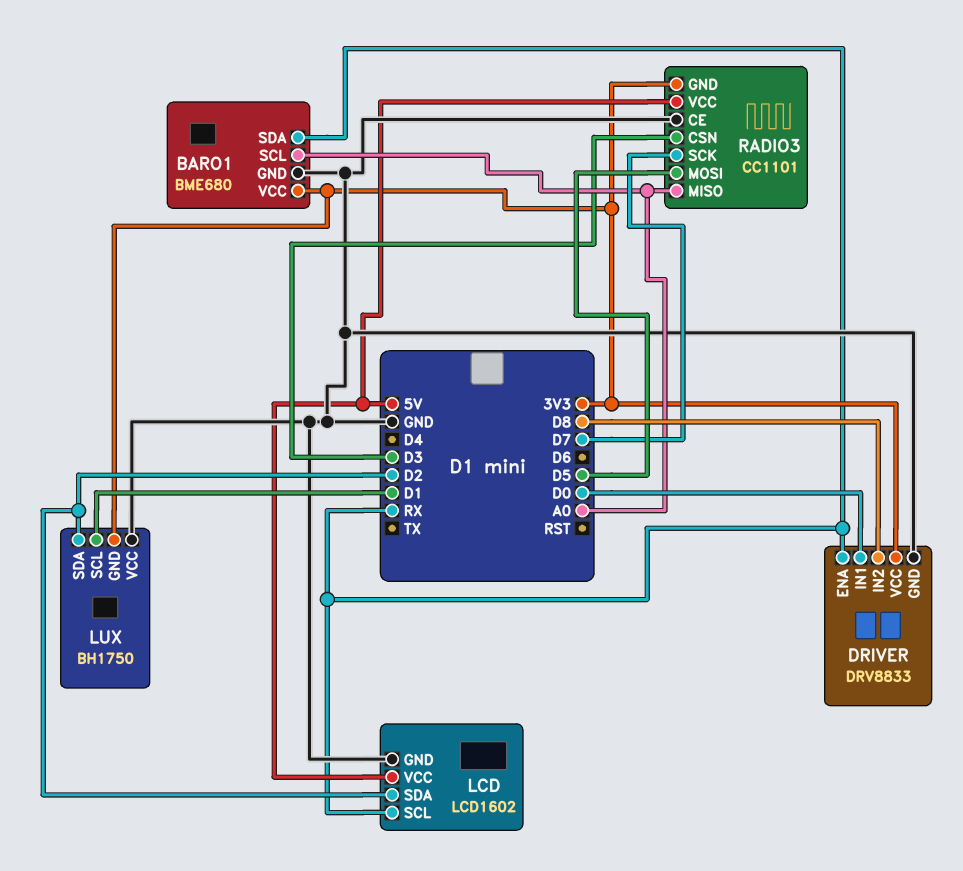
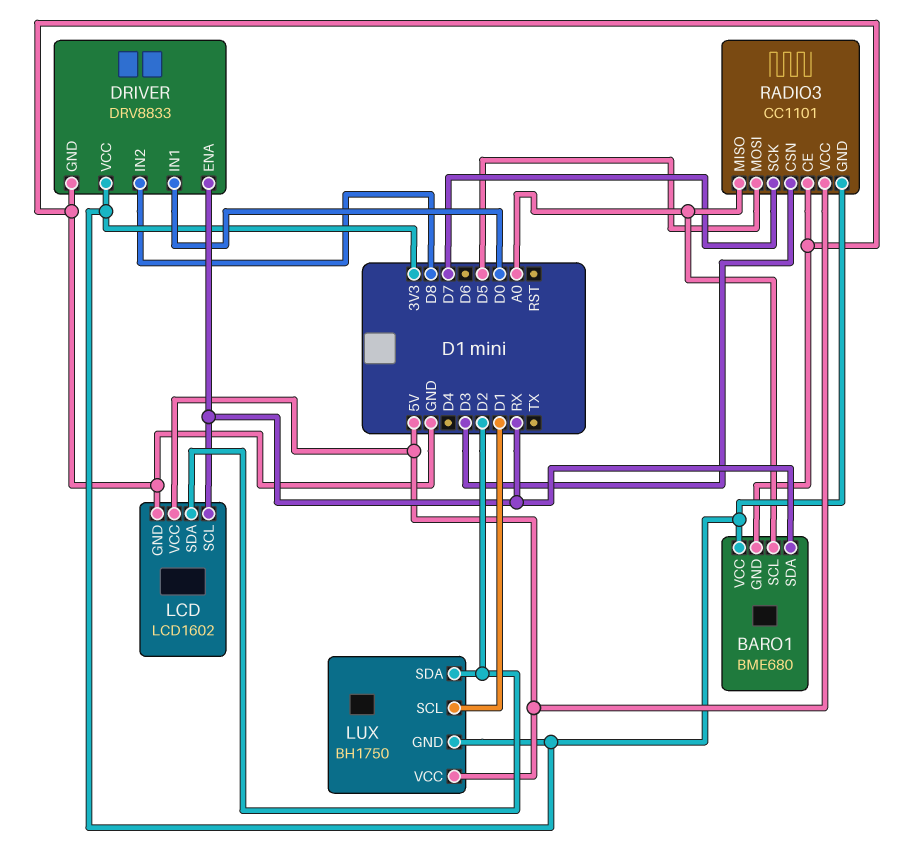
LUX pin VCC: GND -> 5V

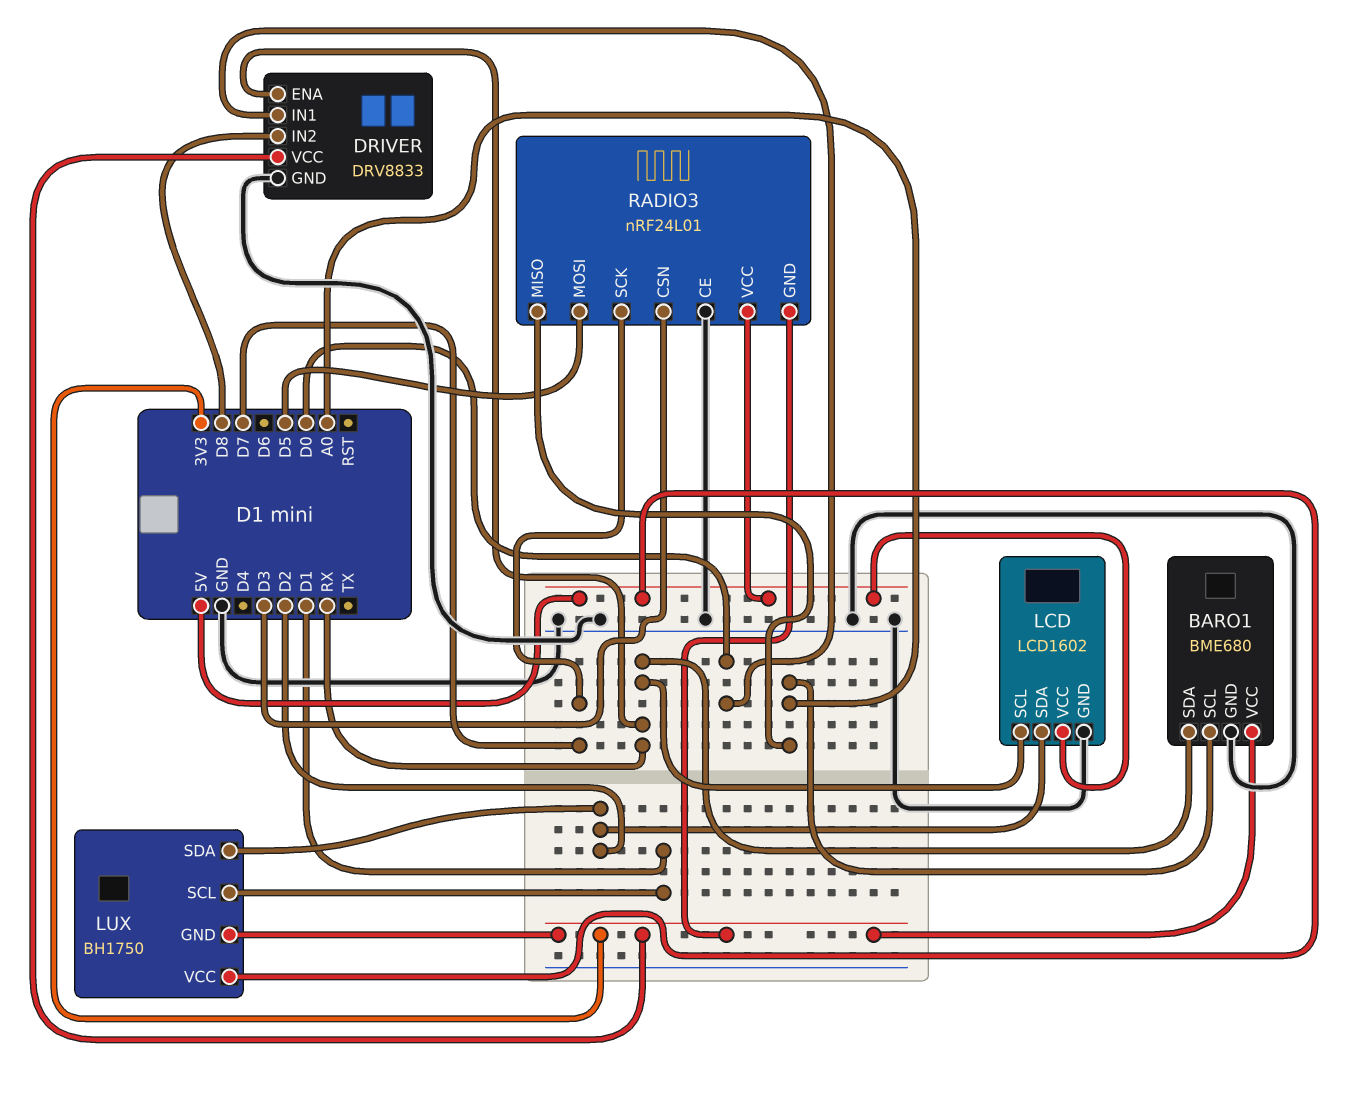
RADIO3: CC1101 -> nRF24L01

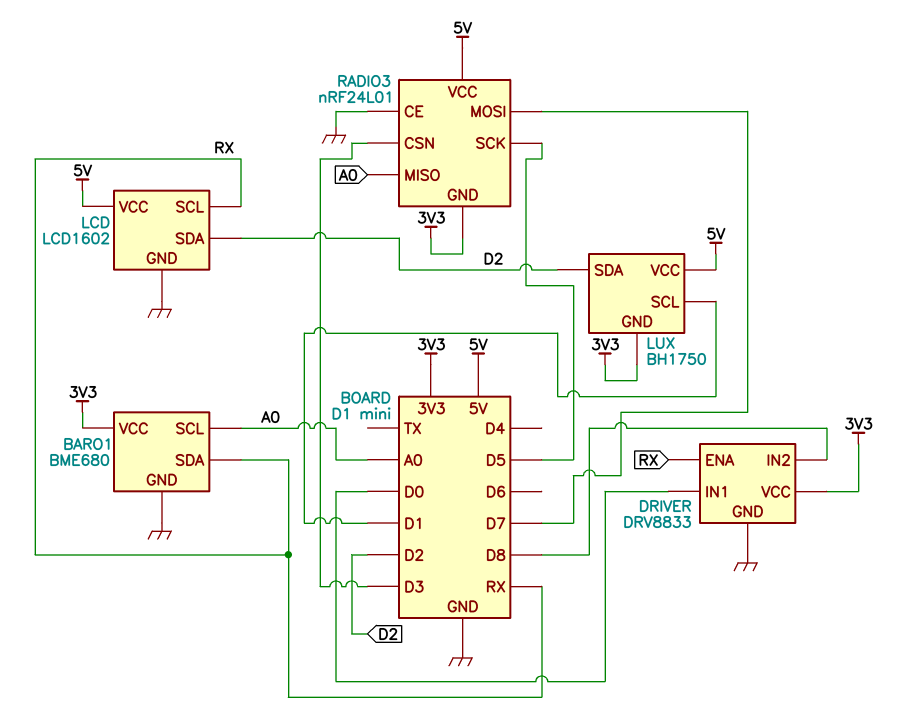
RADIO3 pin MOSI: D5 -> D7
RADIO3 pin SCK: D7 -> D5

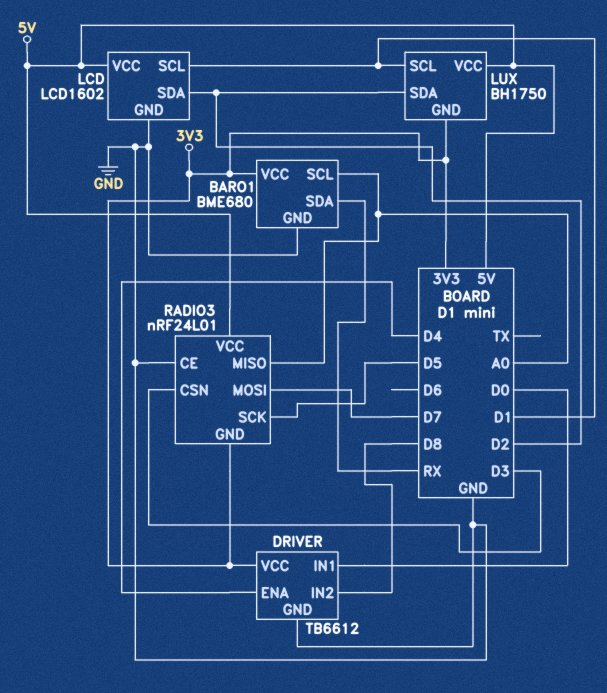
DRIVER: DRV8833 -> TB6612
DRIVER pin ENA: RX -> D4
LCD pin SCL: RX -> D1

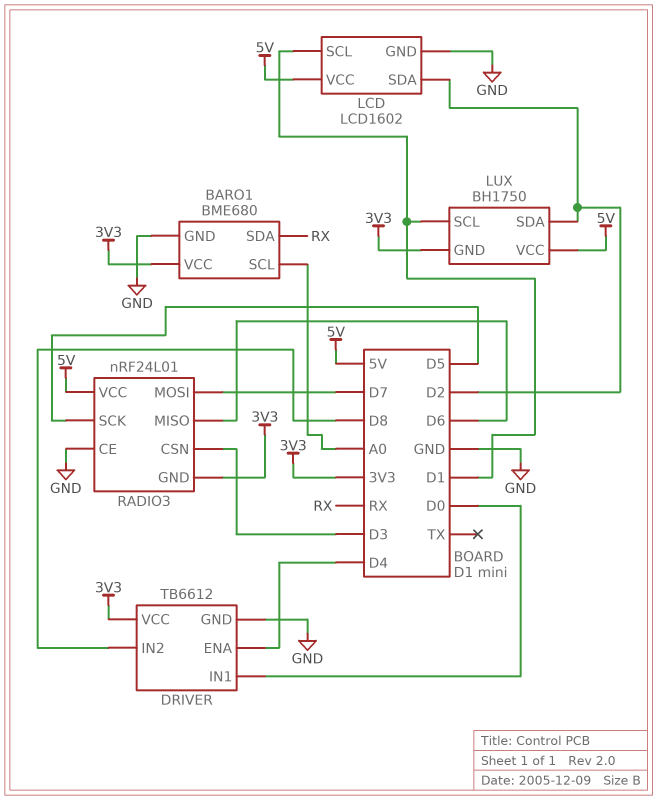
RADIO3 pin MISO: A0 -> D6

